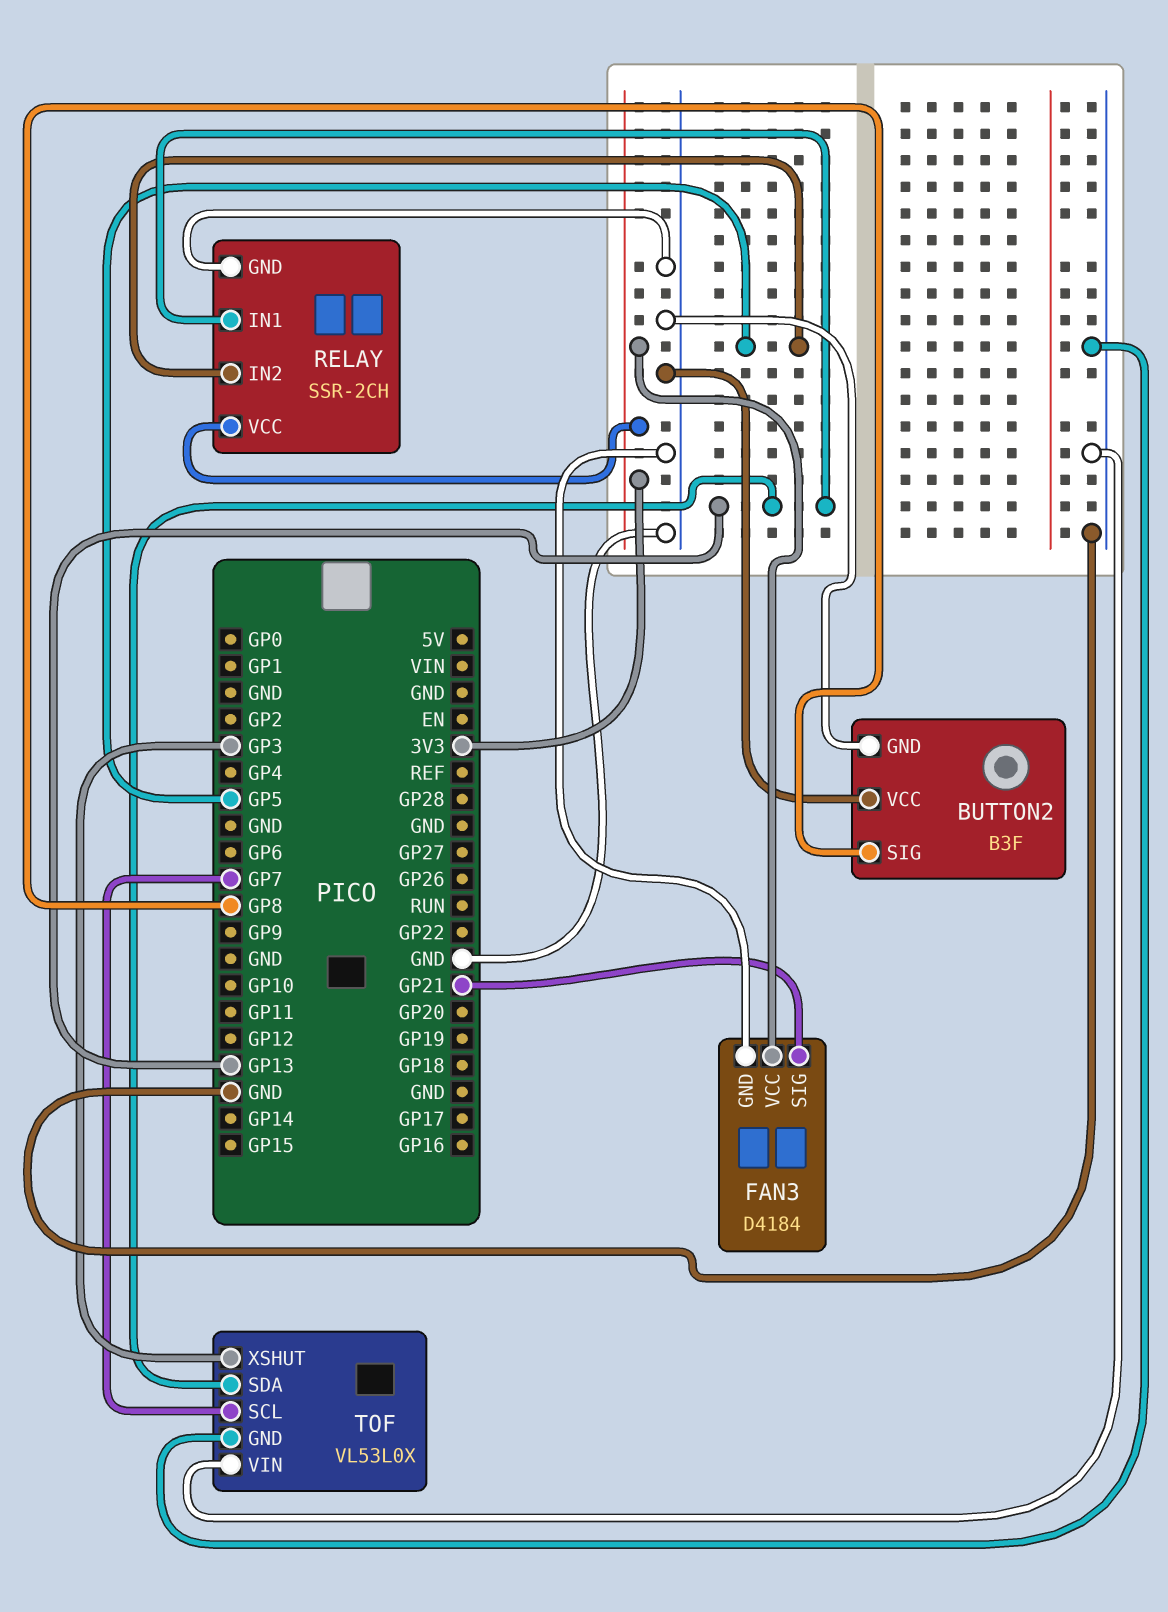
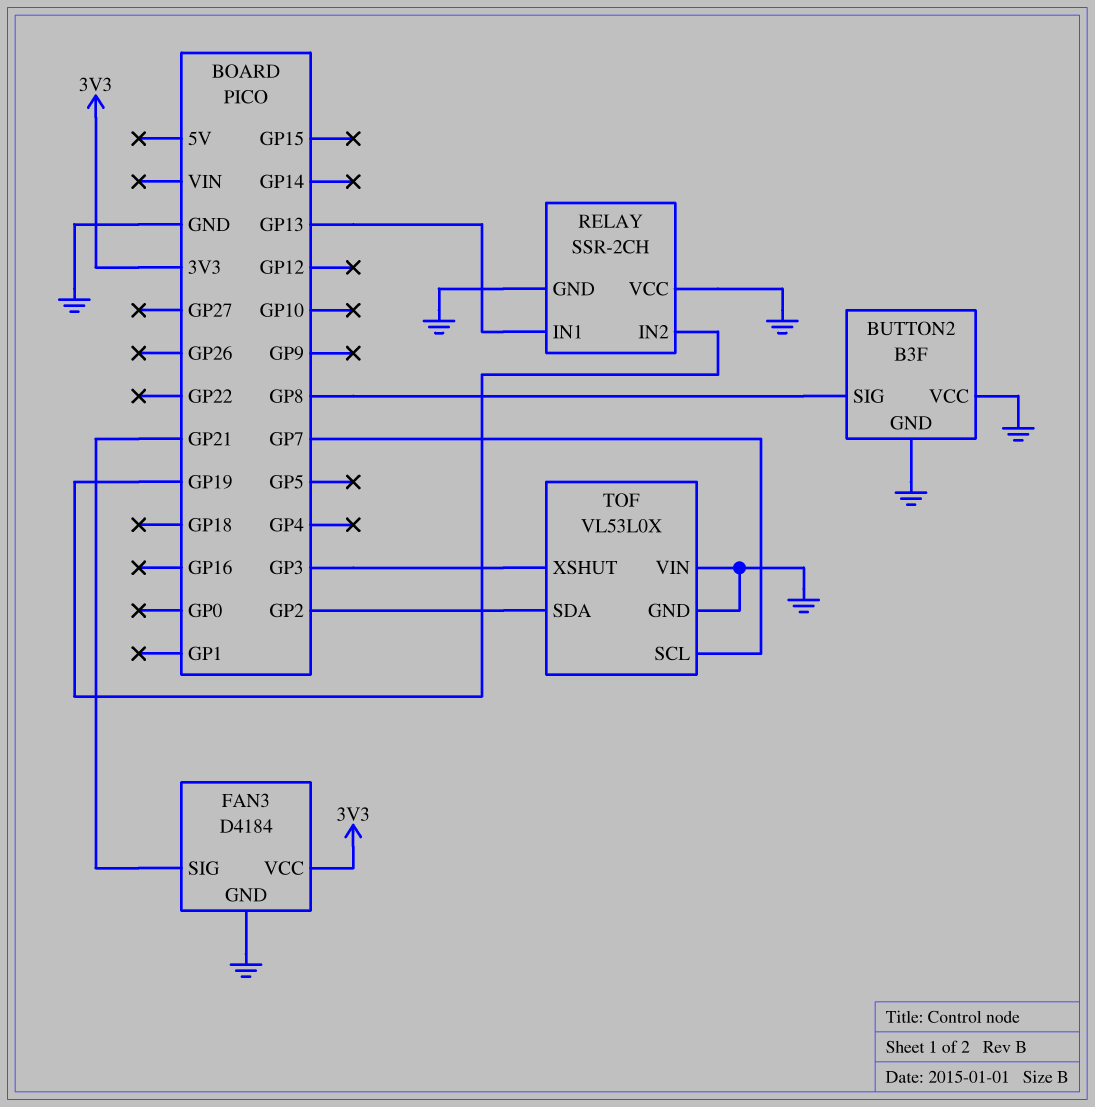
RELAY pin IN2: GP5 -> GP19
RELAY pin VCC: 3V3 -> GND
TOF pin SDA: GP13 -> GP2

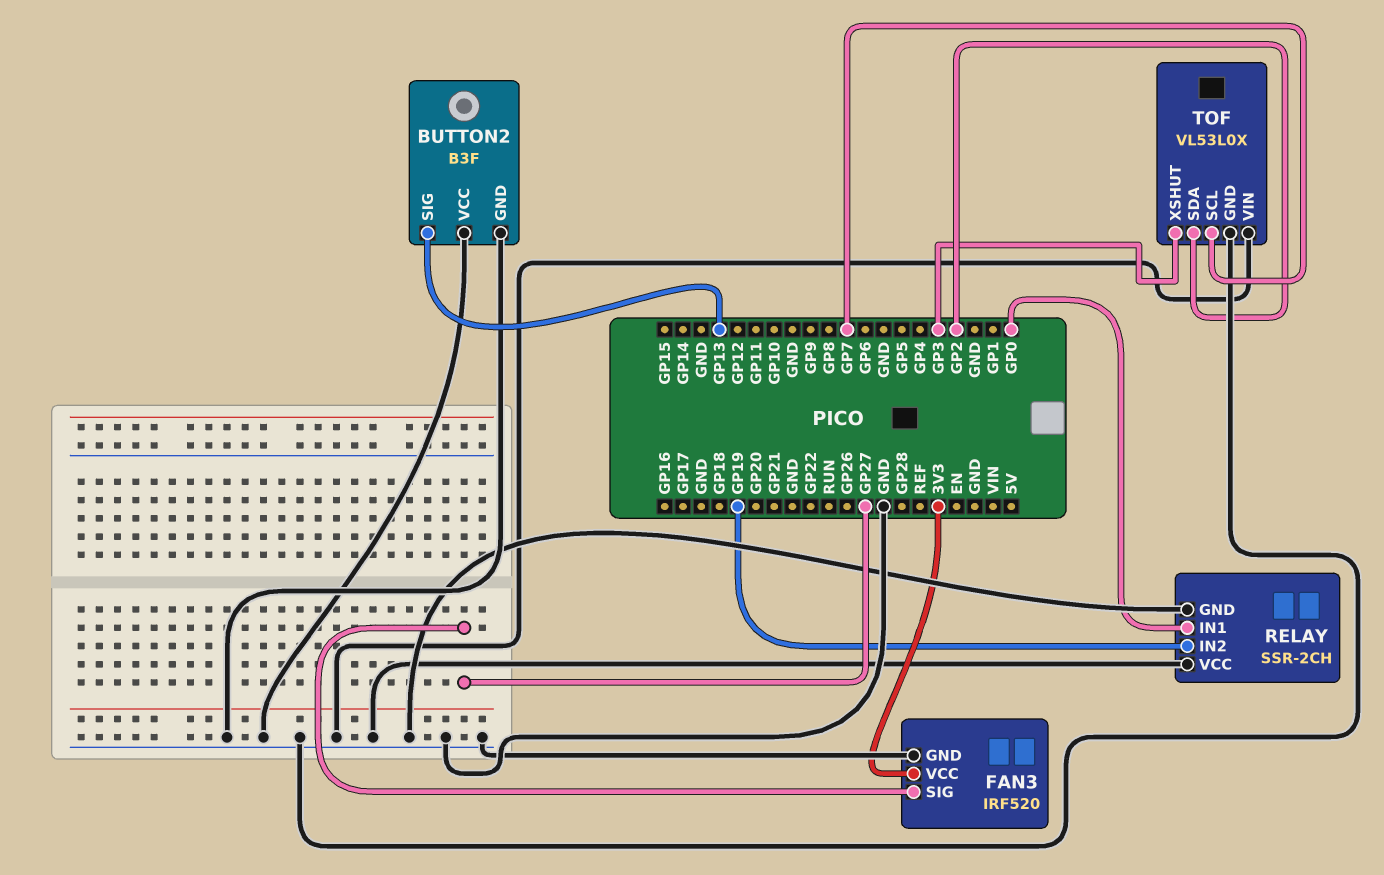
BUTTON2 pin SIG: GP8 -> GP13
FAN3: D4184 -> IRF520
FAN3 pin SIG: GP21 -> GP27
RELAY pin IN1: GP13 -> GP0

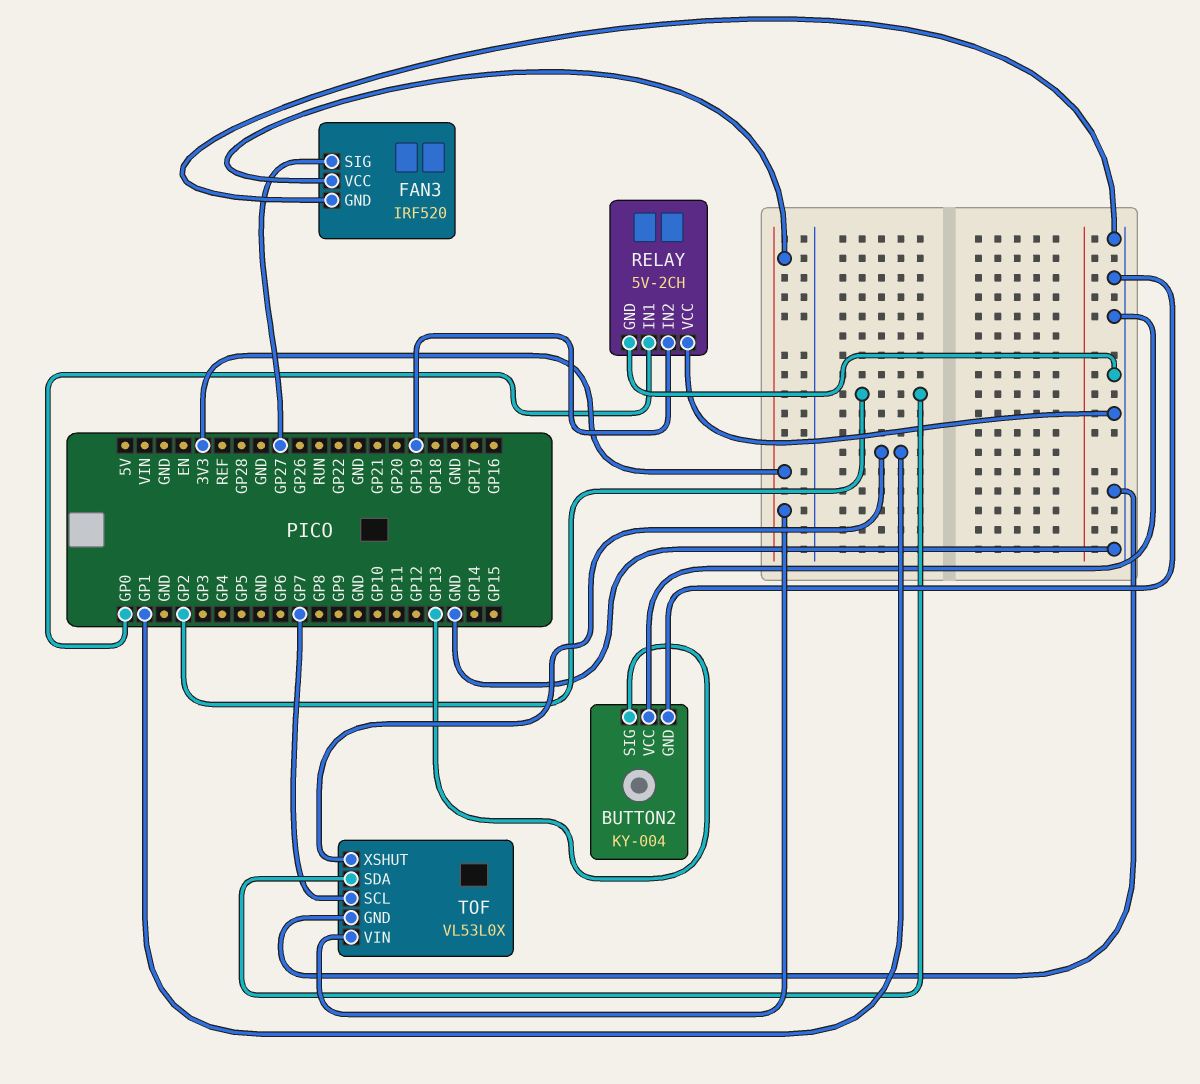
BUTTON2: B3F -> KY-004
RELAY: SSR-2CH -> 5V-2CH
TOF pin VIN: GND -> 3V3
TOF pin XSHUT: GP3 -> GP1

